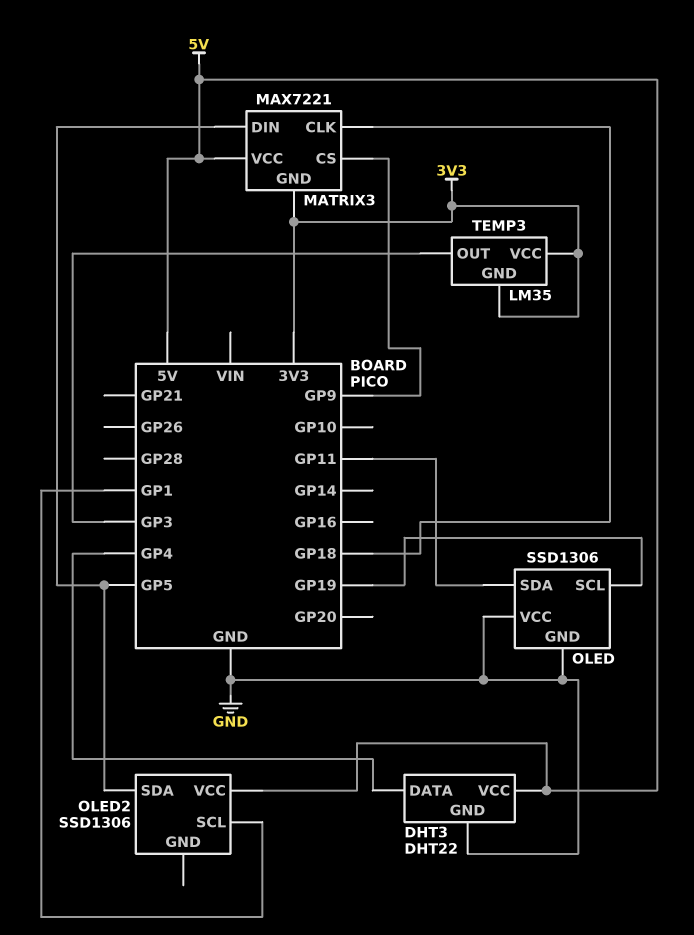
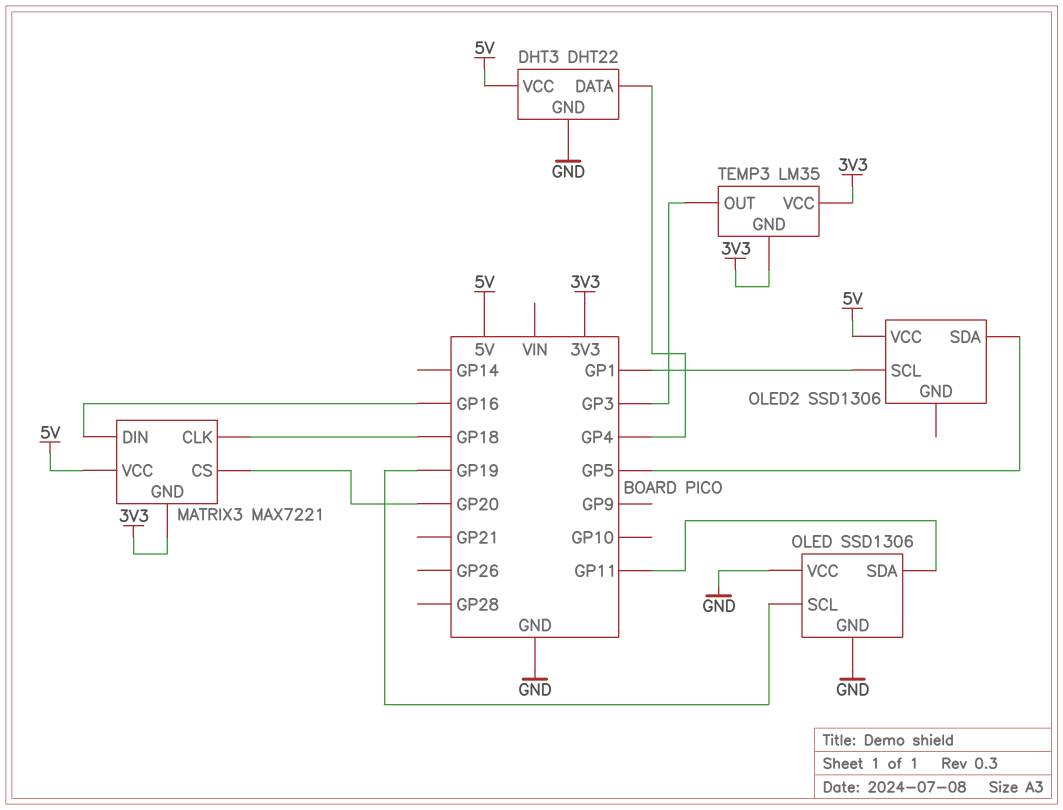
MATRIX3 pin CS: GP9 -> GP20
MATRIX3 pin DIN: GP5 -> GP16

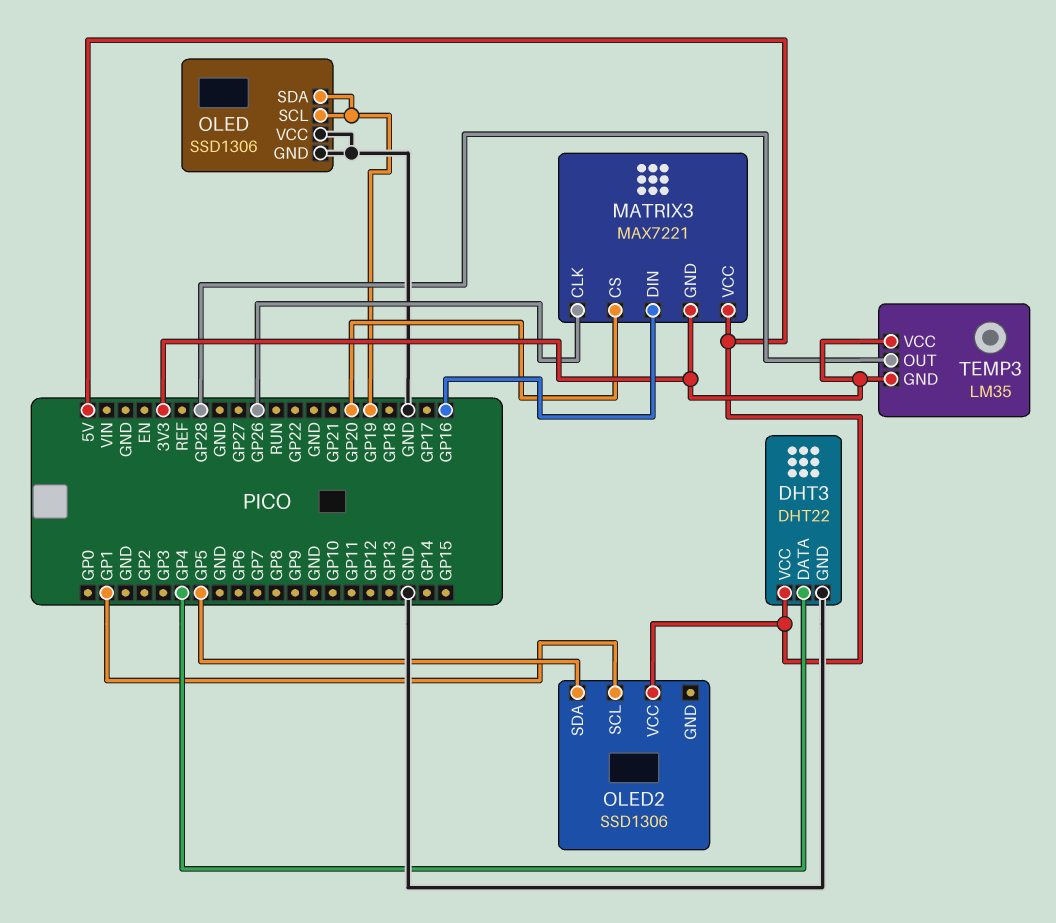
MATRIX3 pin CLK: GP18 -> GP26
OLED pin SDA: GP11 -> GP19
TEMP3 pin OUT: GP3 -> GP28

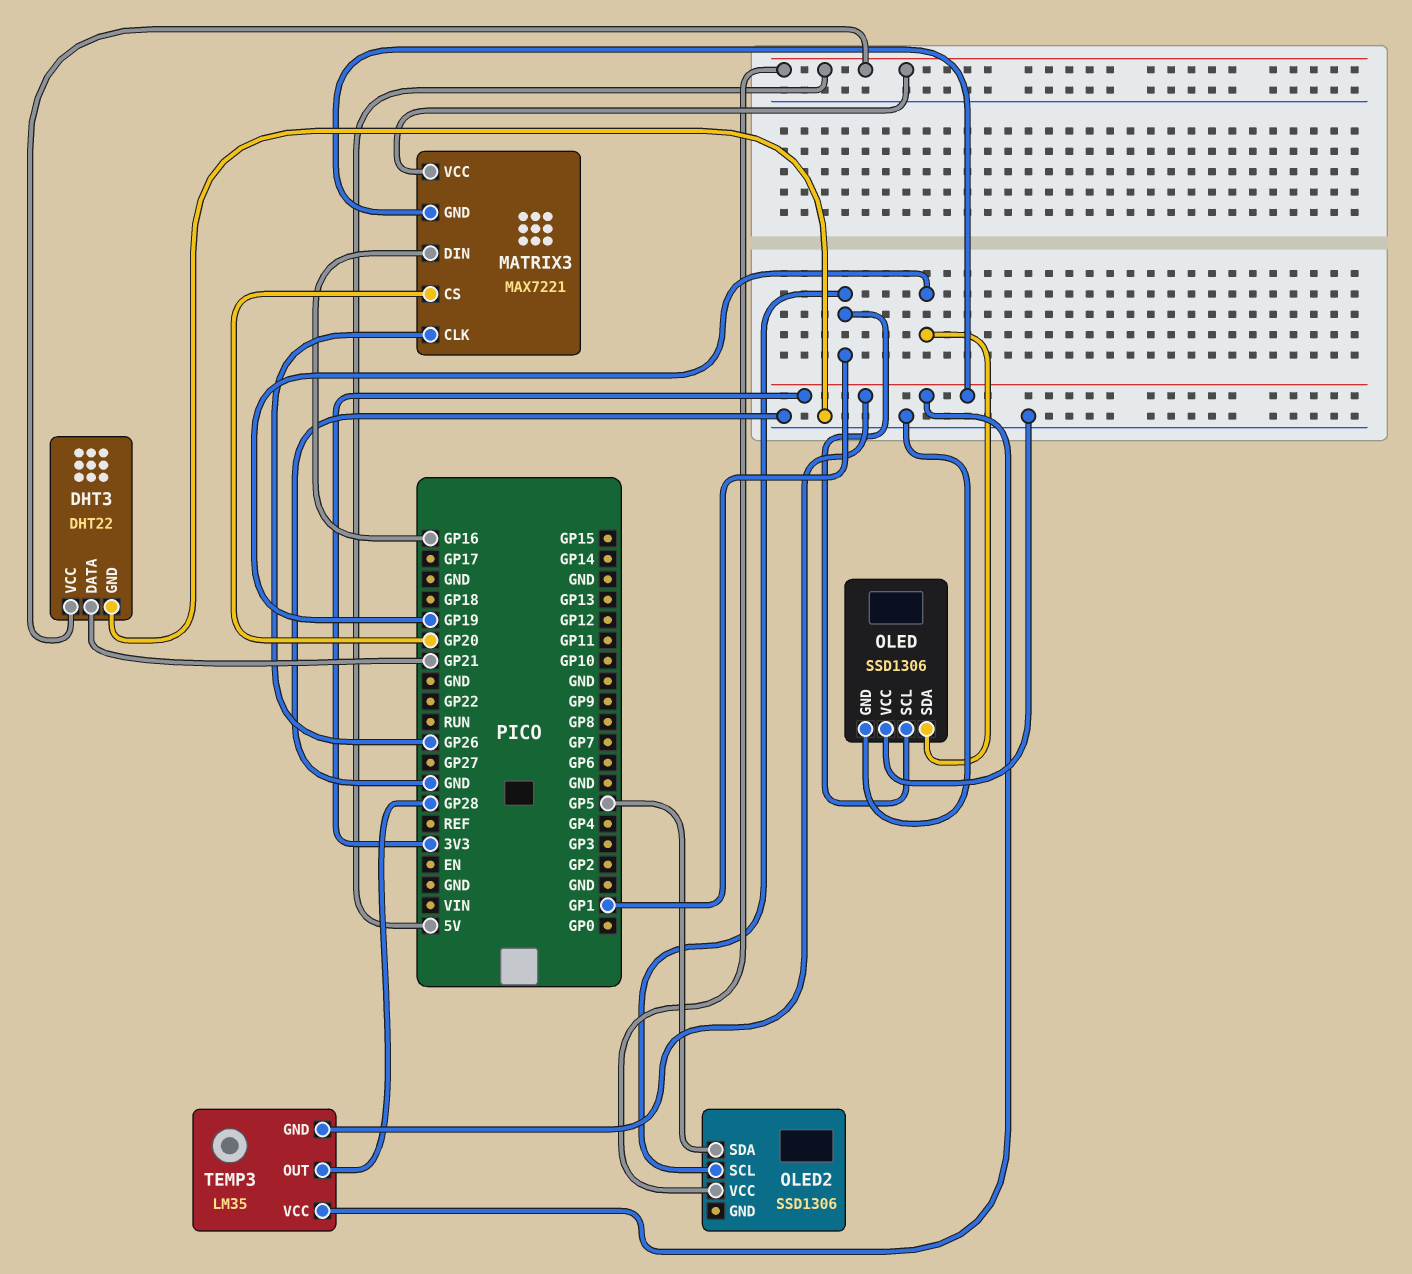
DHT3 pin DATA: GP4 -> GP21
OLED pin SCL: GP19 -> GP1

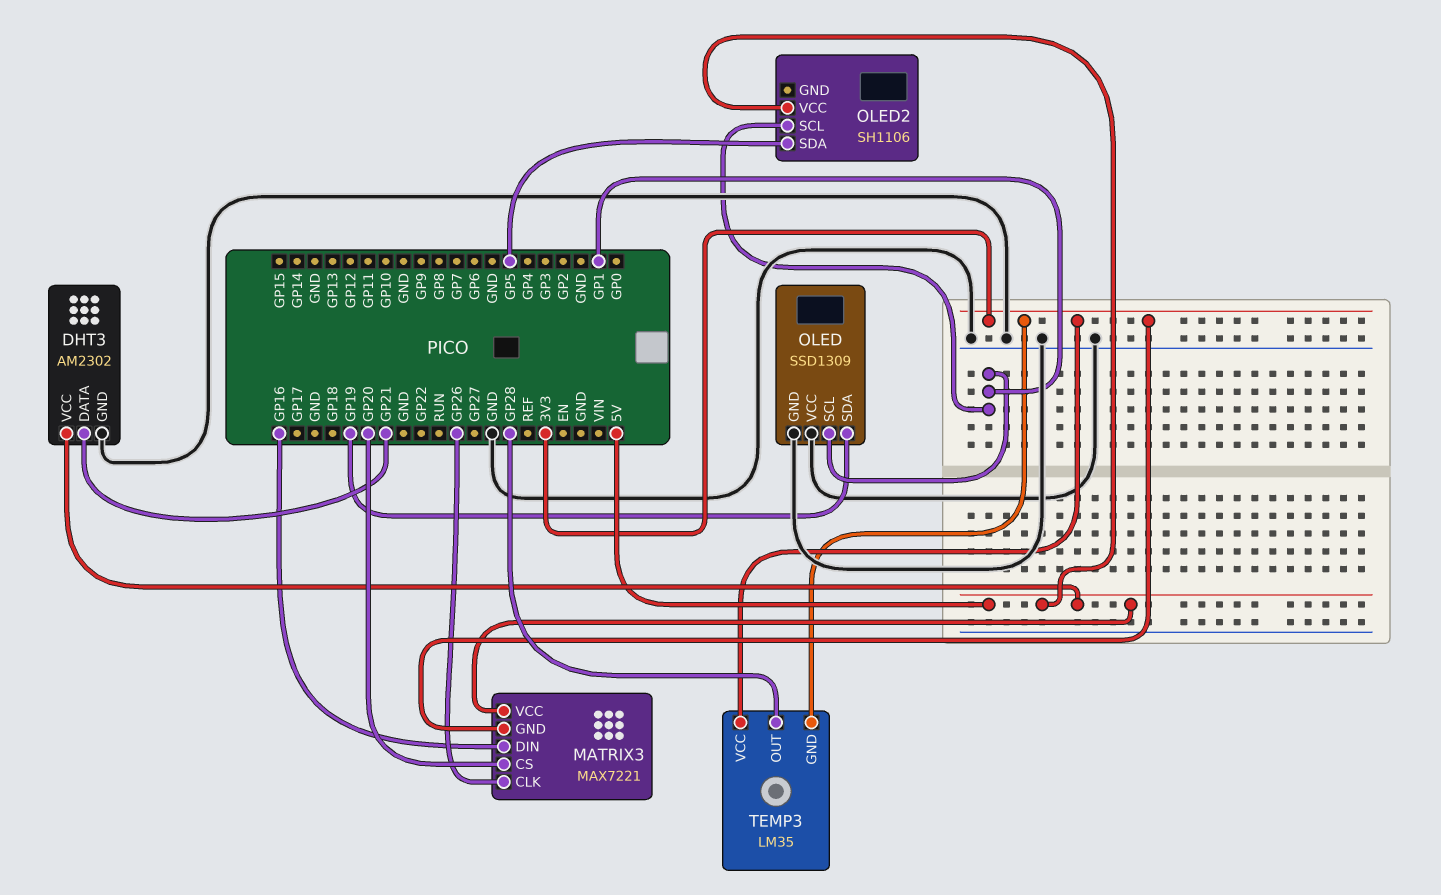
DHT3: DHT22 -> AM2302
OLED: SSD1306 -> SSD1309
OLED2: SSD1306 -> SH1106

